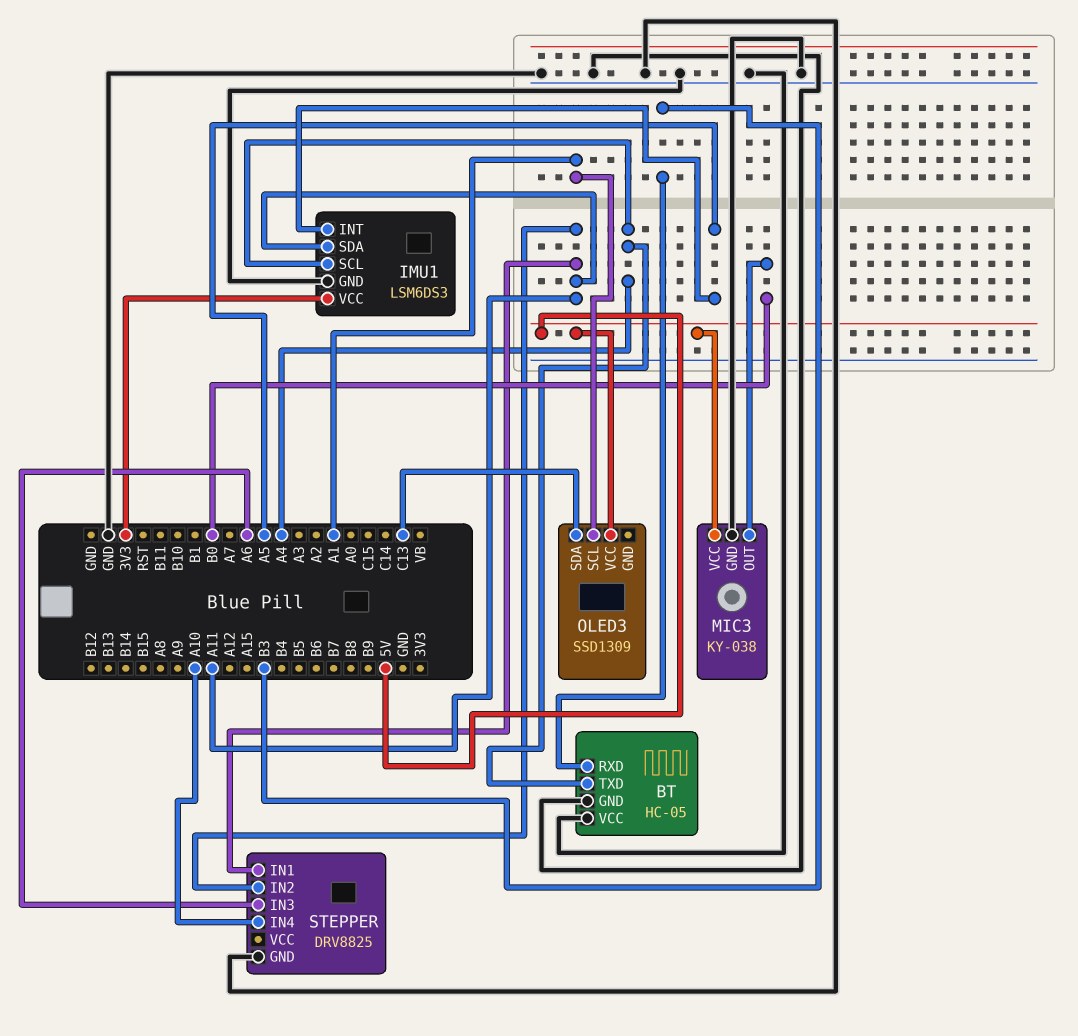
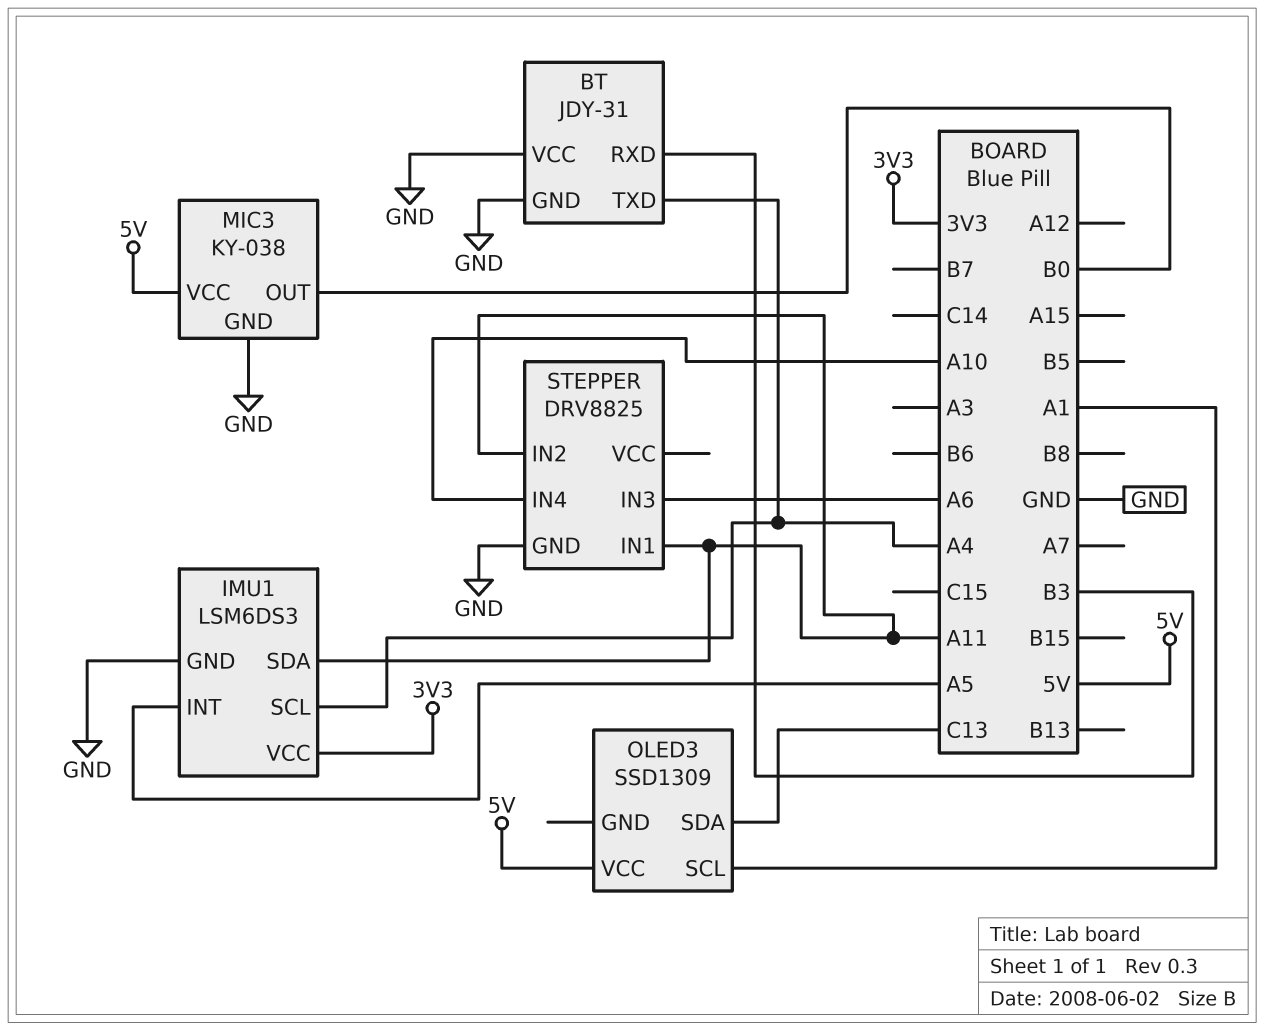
BT: HC-05 -> JDY-31

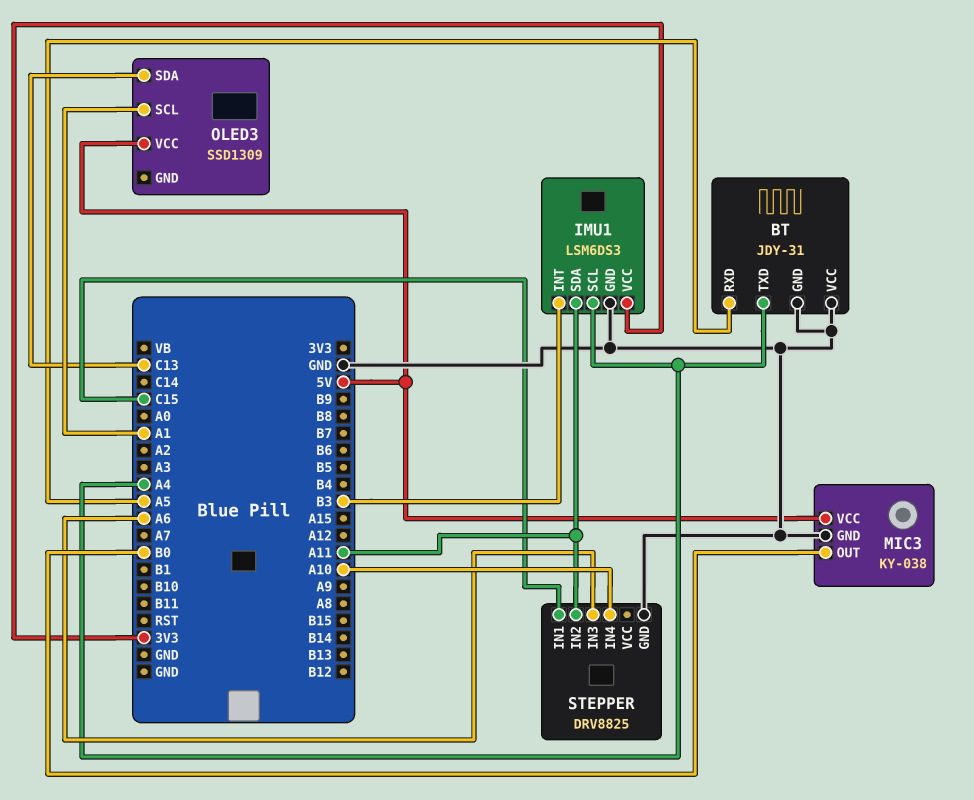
BT pin RXD: B3 -> A5
IMU1 pin INT: A5 -> B3
STEPPER pin IN1: A11 -> C15

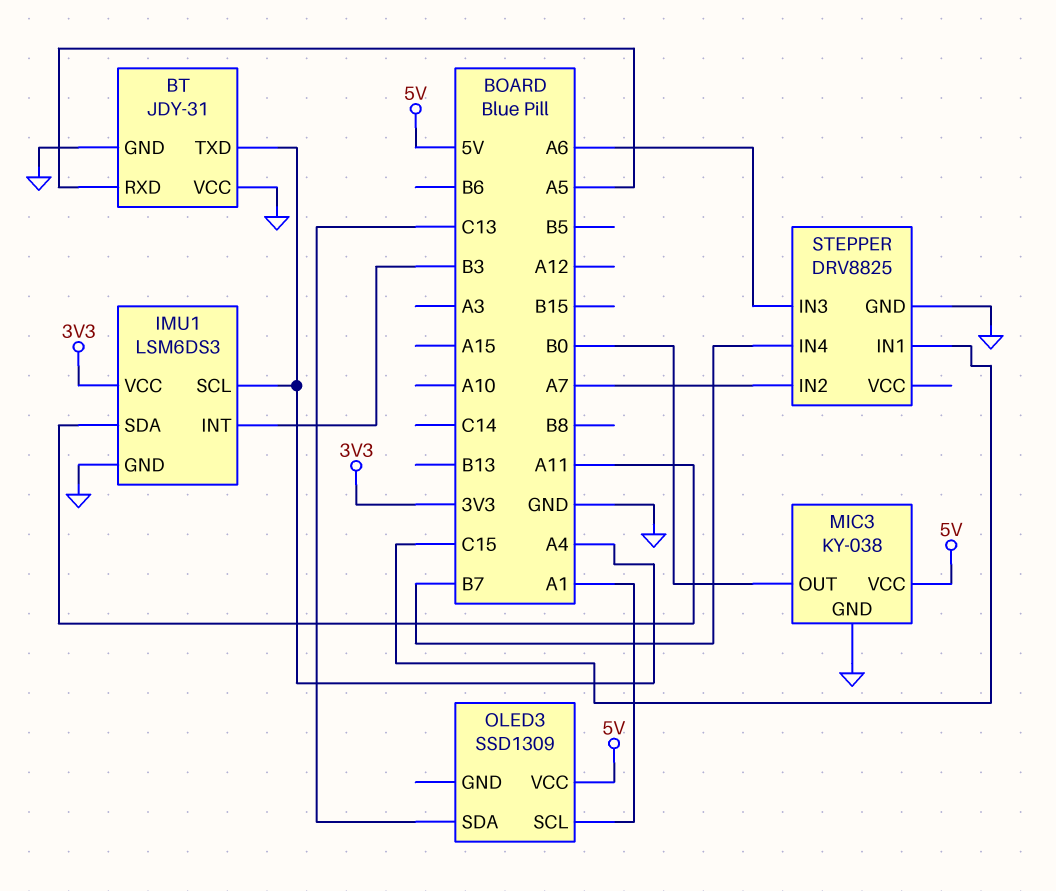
STEPPER pin IN2: A11 -> A7
STEPPER pin IN4: A10 -> B7

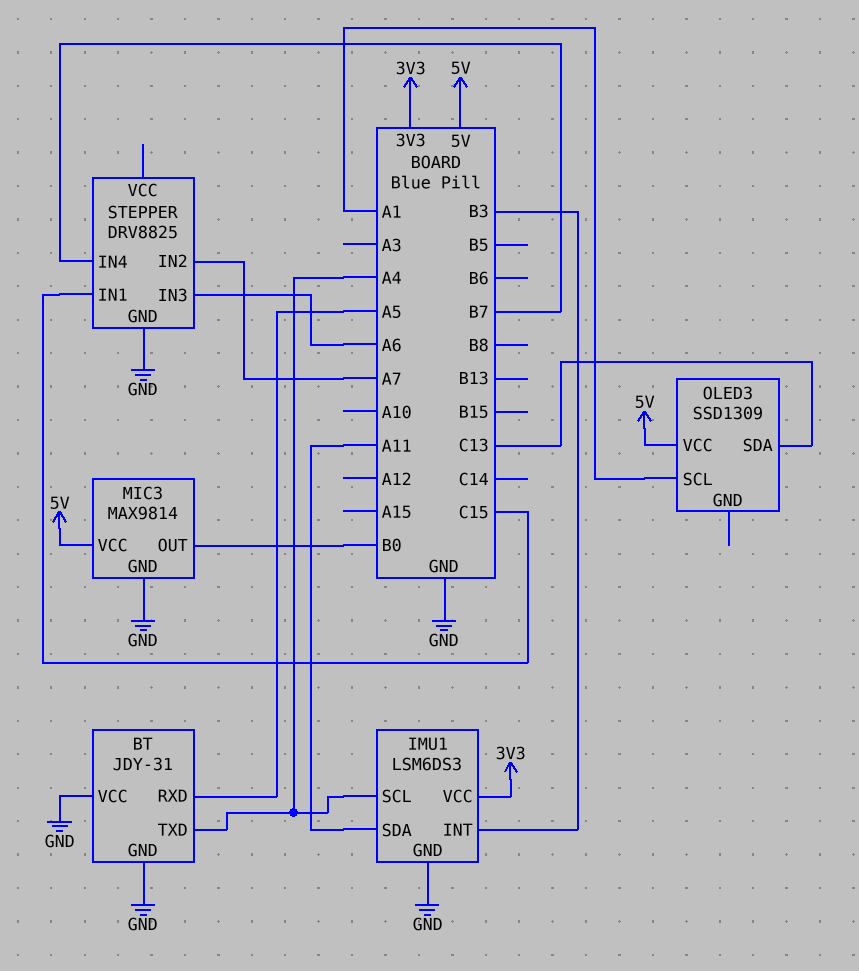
MIC3: KY-038 -> MAX9814

